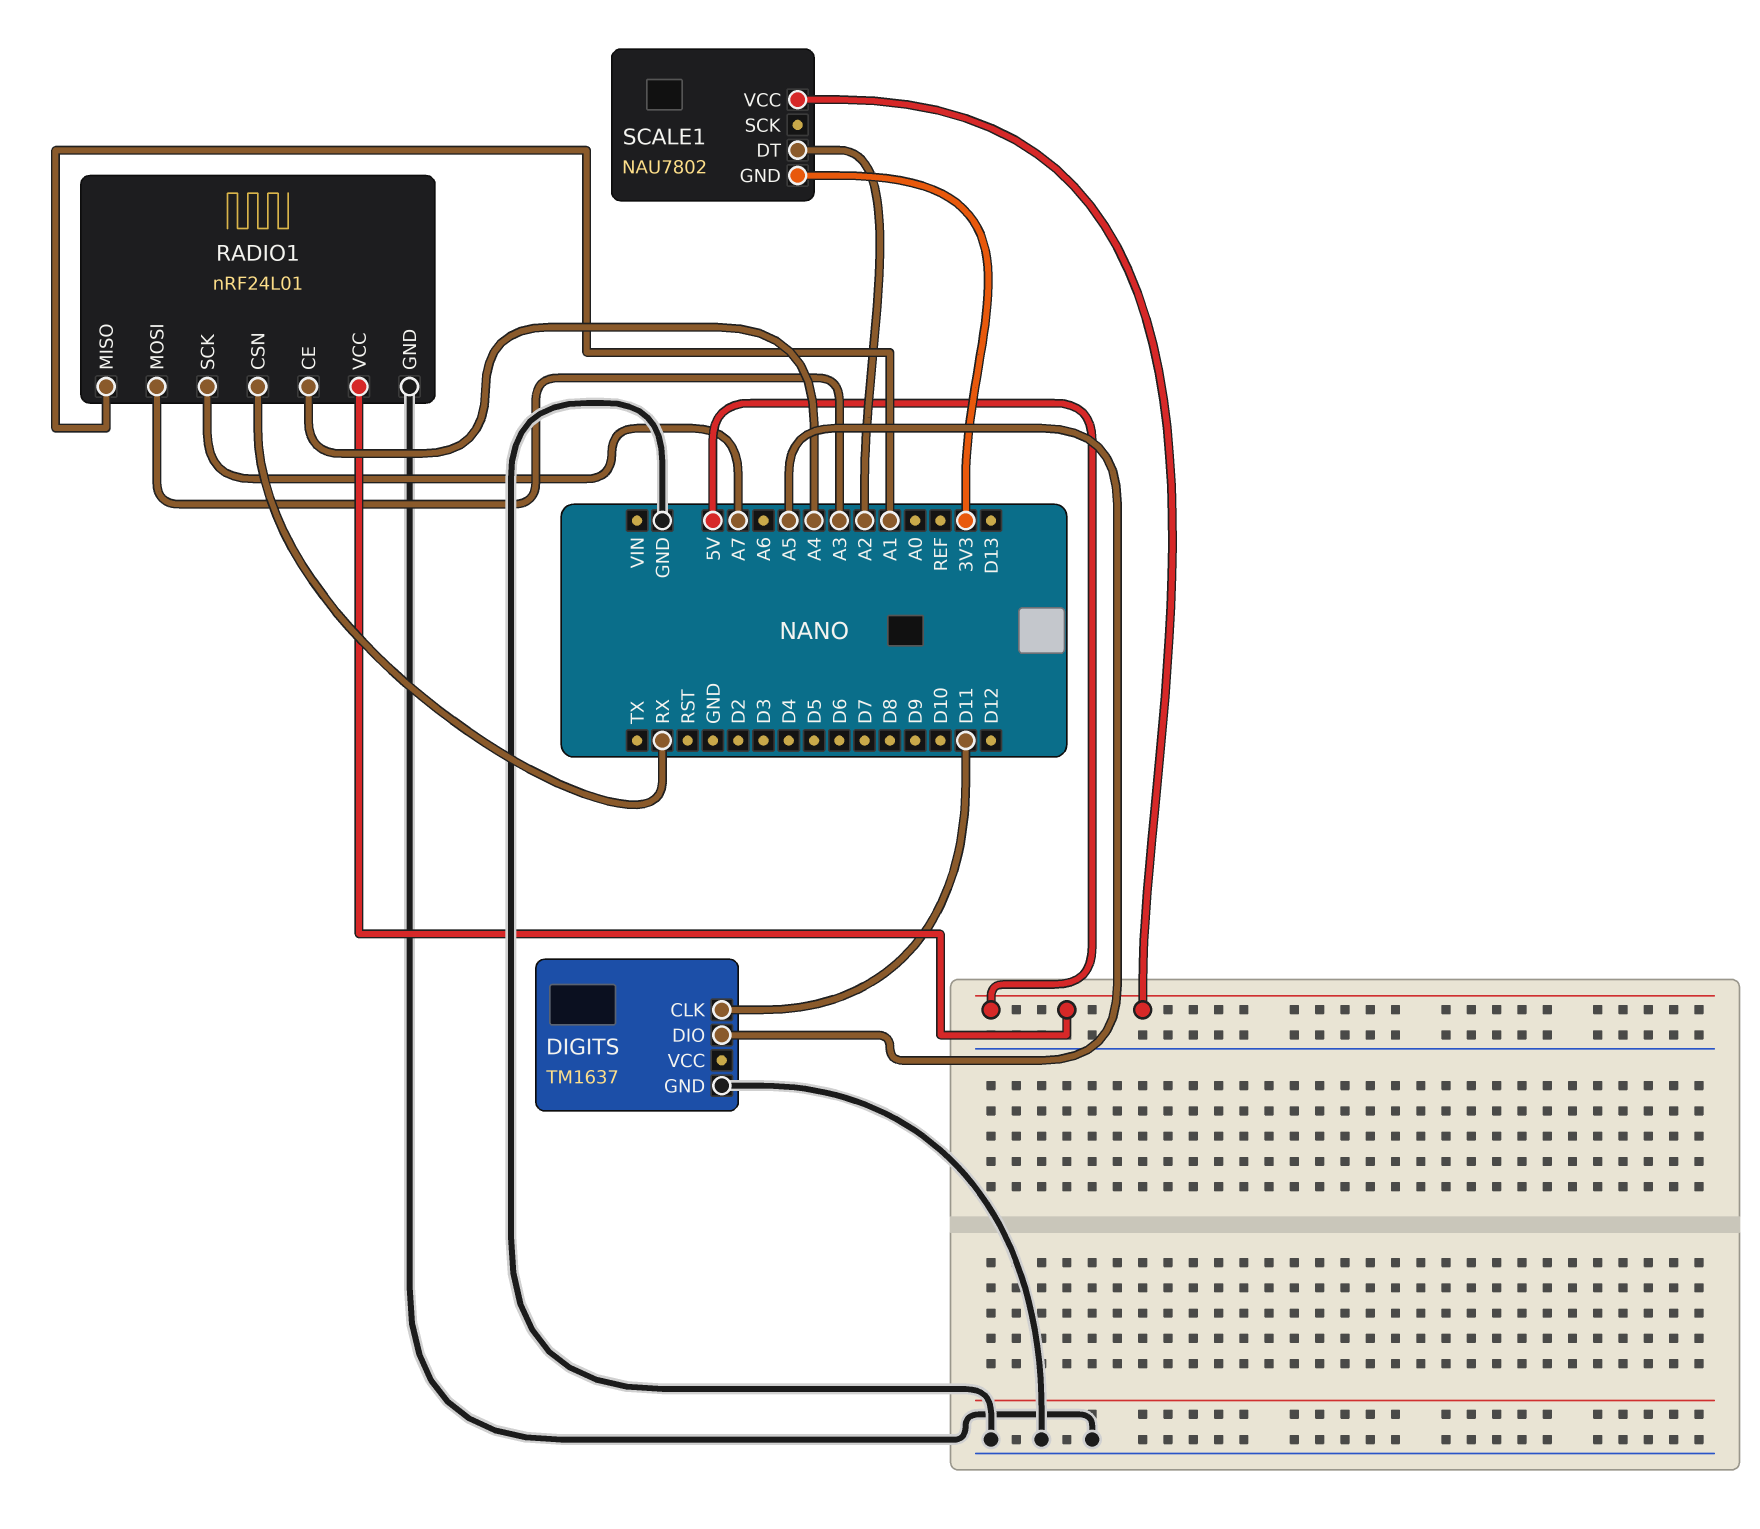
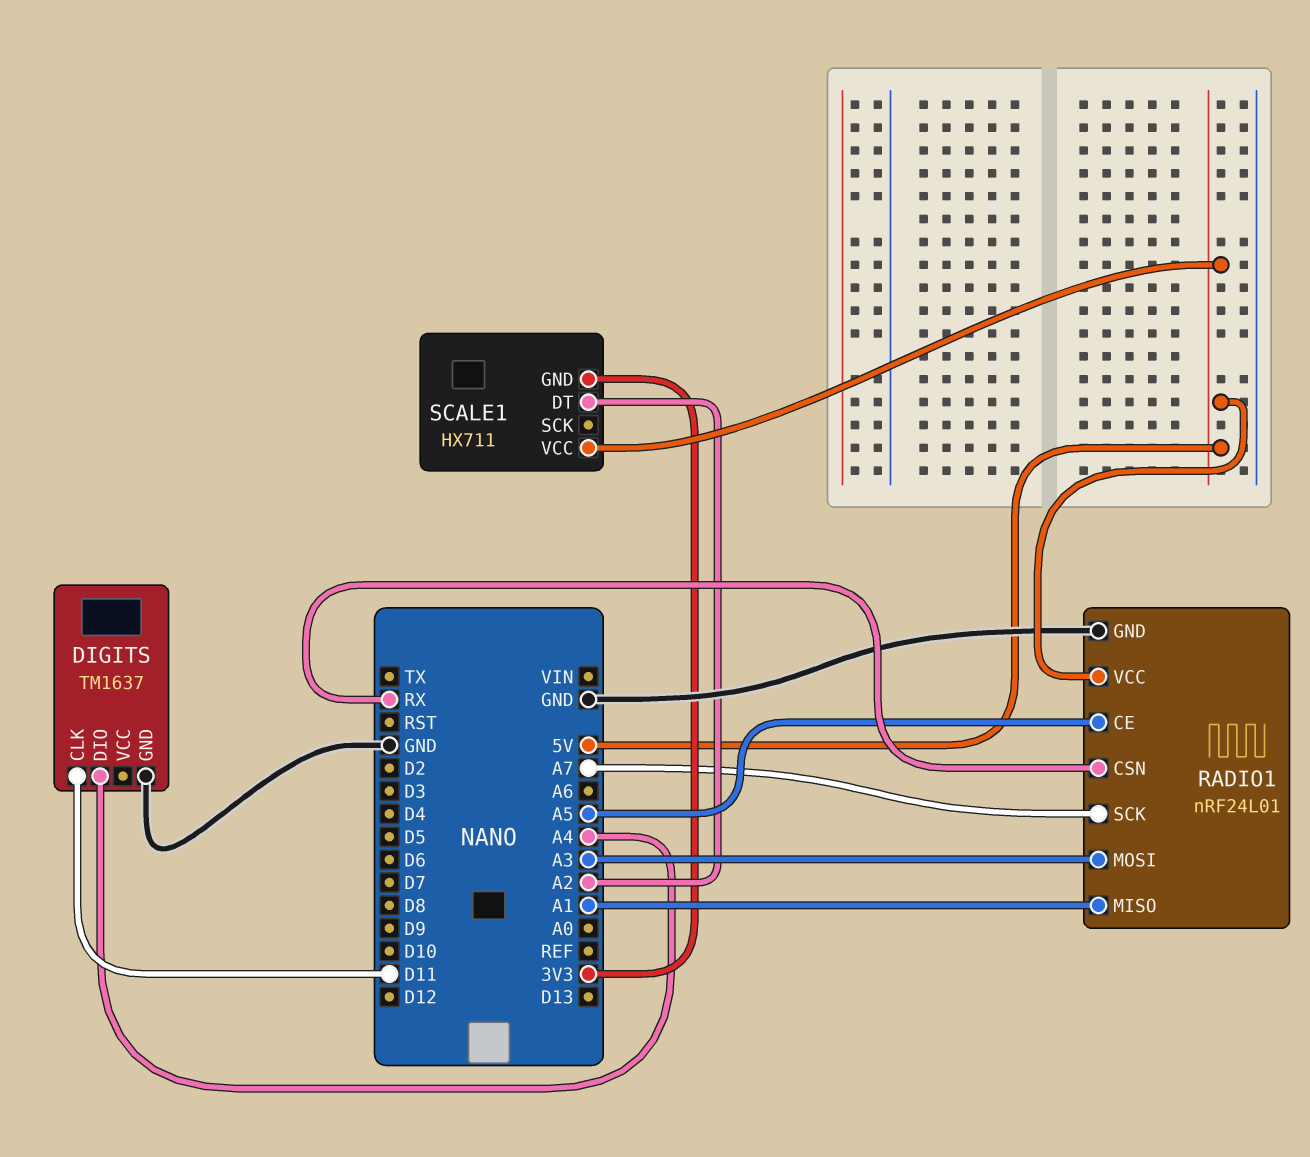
DIGITS pin DIO: A5 -> A4
RADIO1 pin CE: A4 -> A5
SCALE1: NAU7802 -> HX711

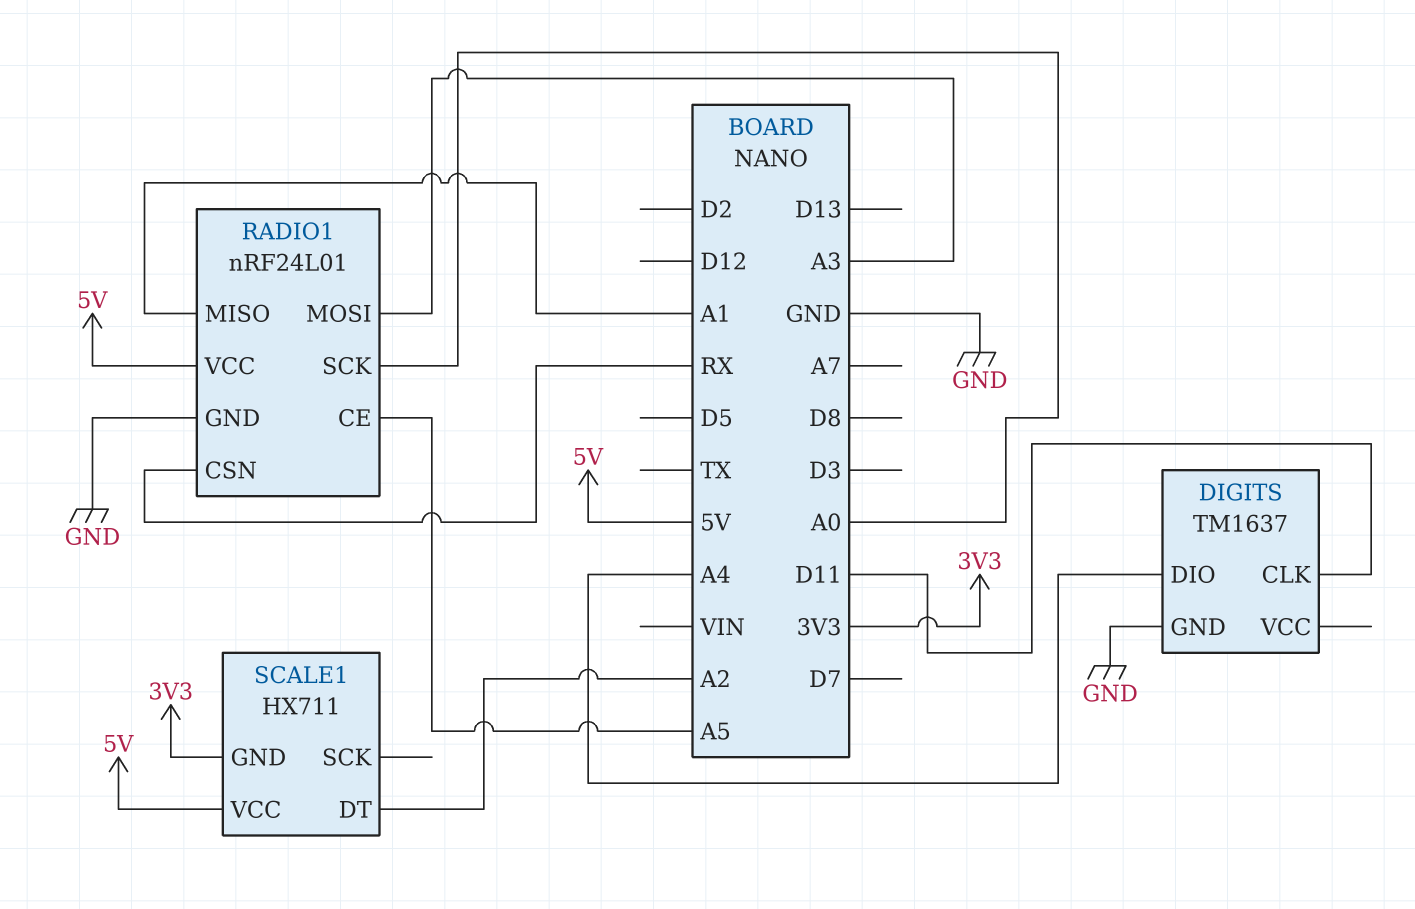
RADIO1 pin SCK: A7 -> A0

